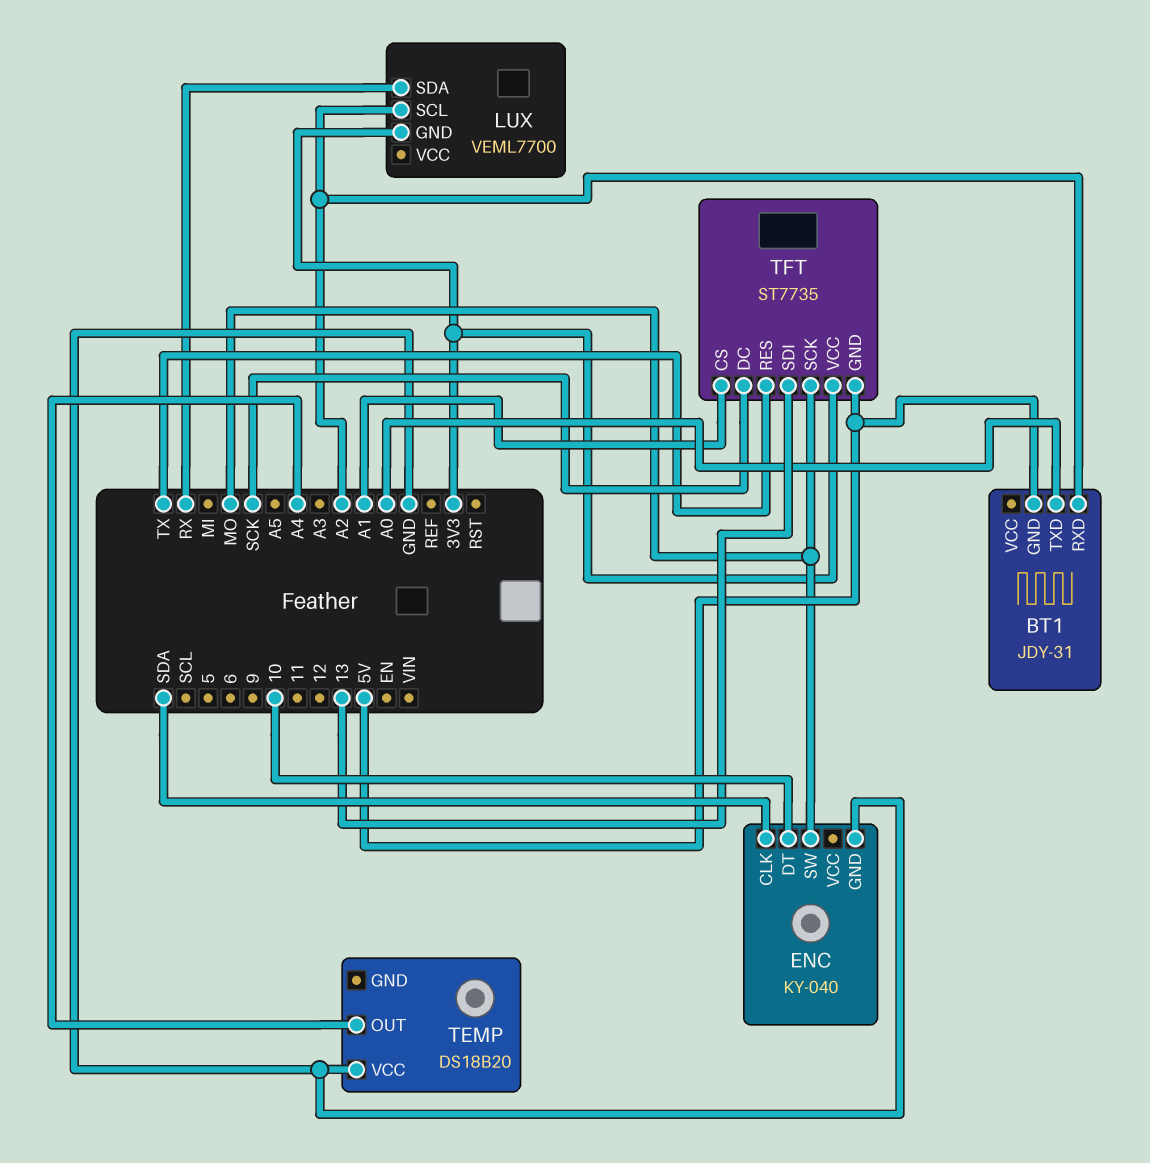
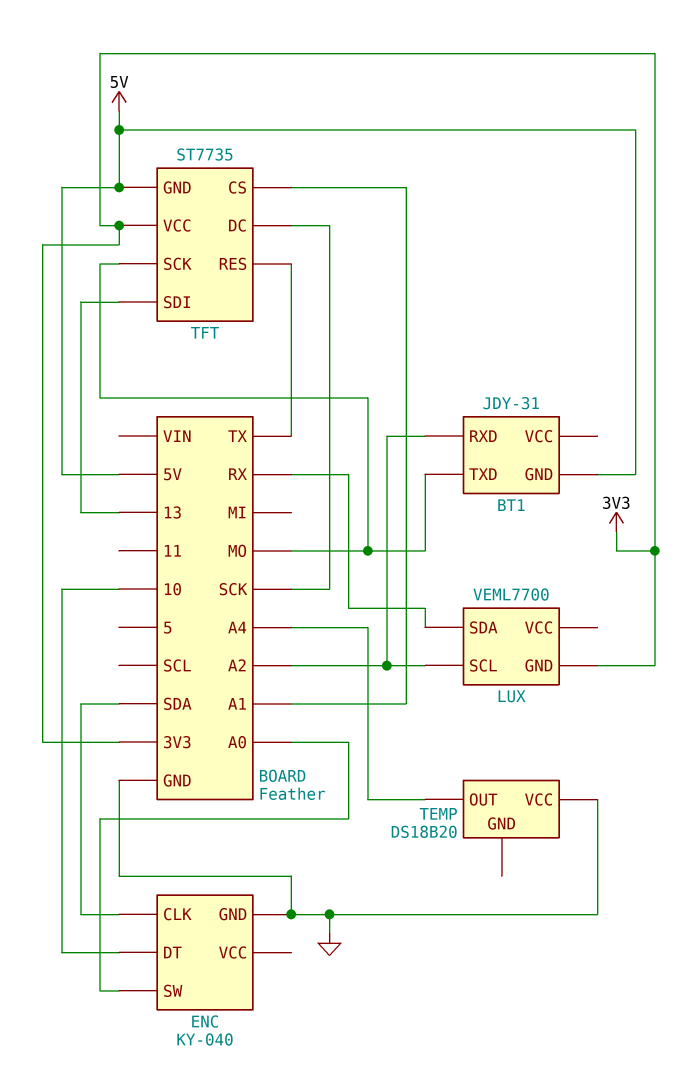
BT1 pin TXD: A0 -> MO
ENC pin SW: MO -> A0

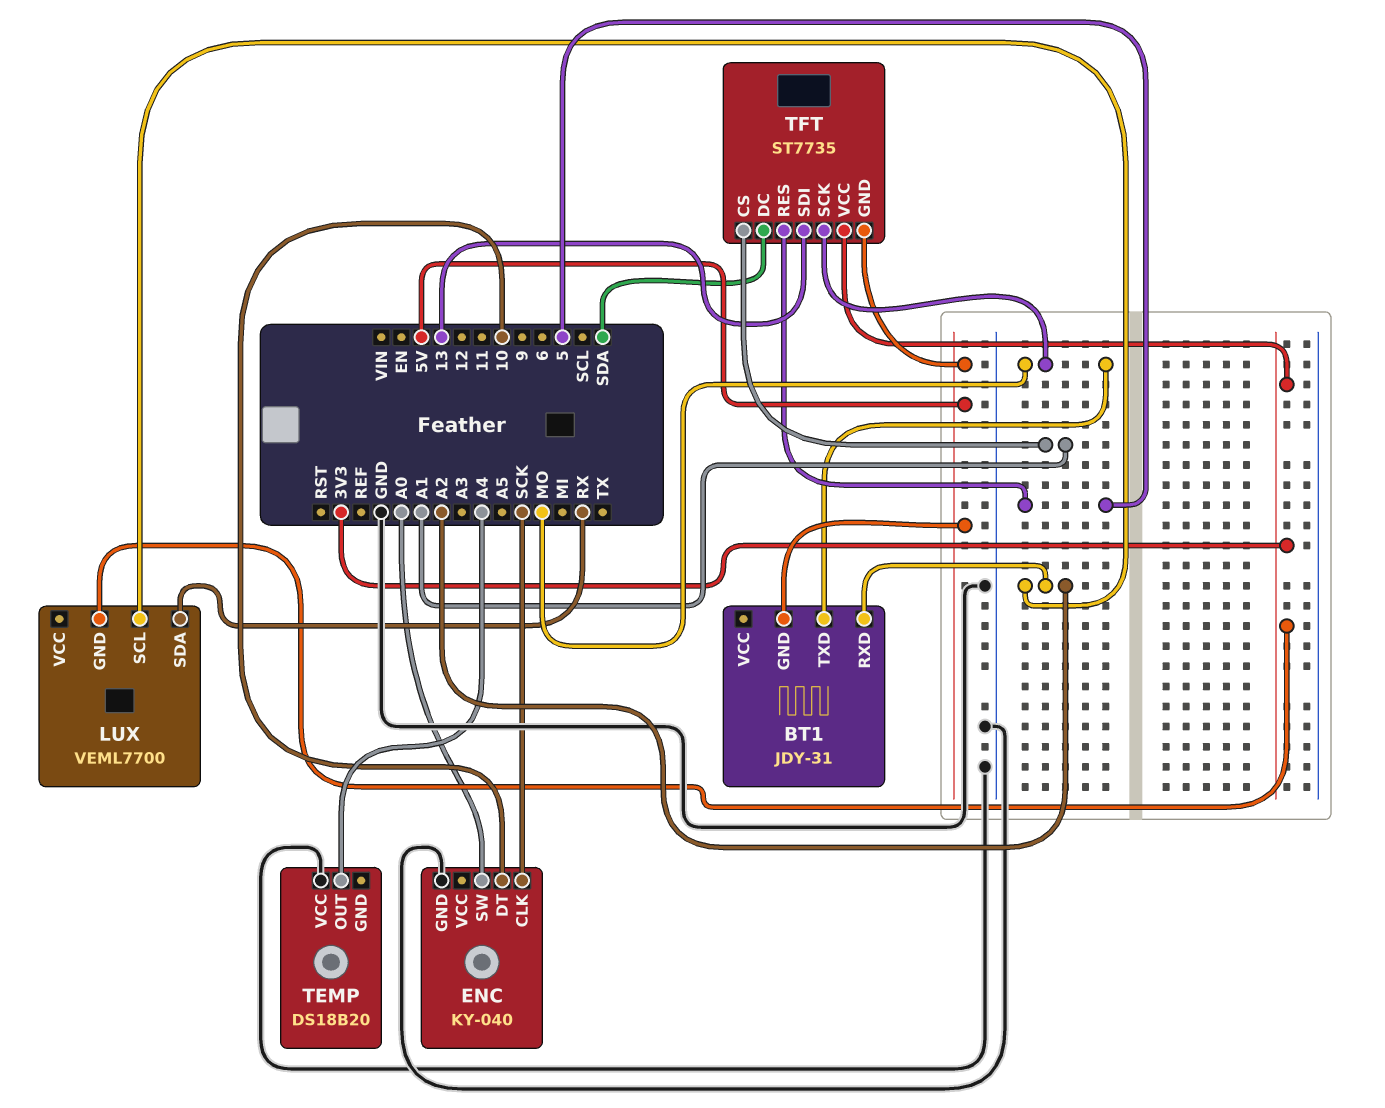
ENC pin CLK: SDA -> SCK
TFT pin DC: SCK -> SDA
TFT pin RES: TX -> 5

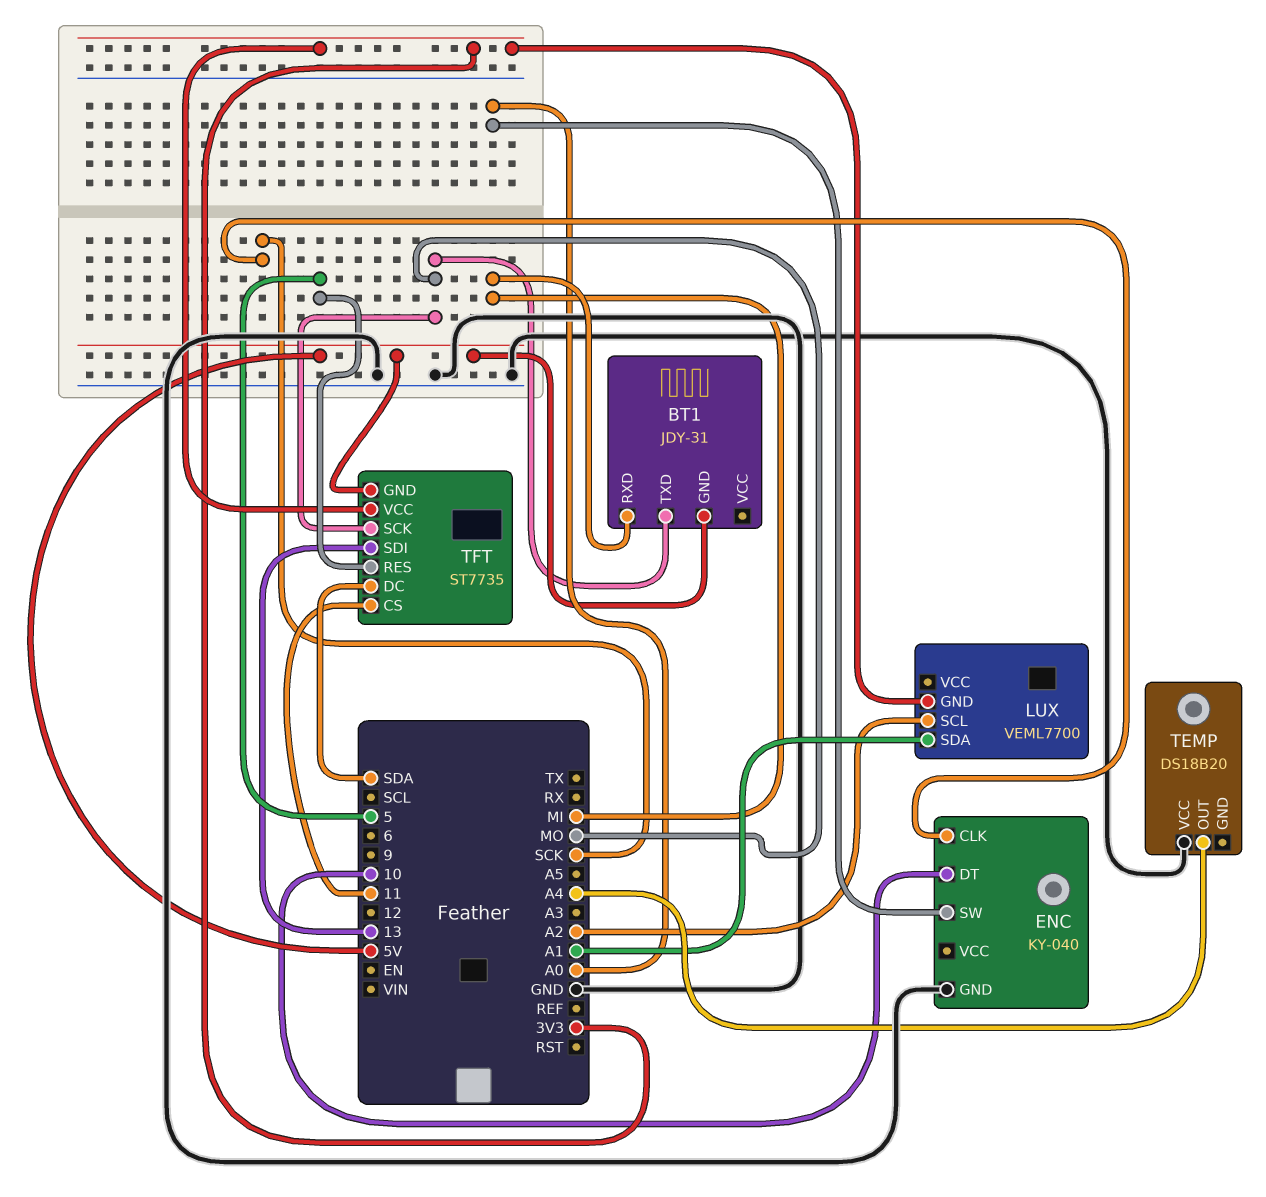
BT1 pin RXD: A2 -> MI
LUX pin SDA: RX -> A1
TFT pin CS: A1 -> 11

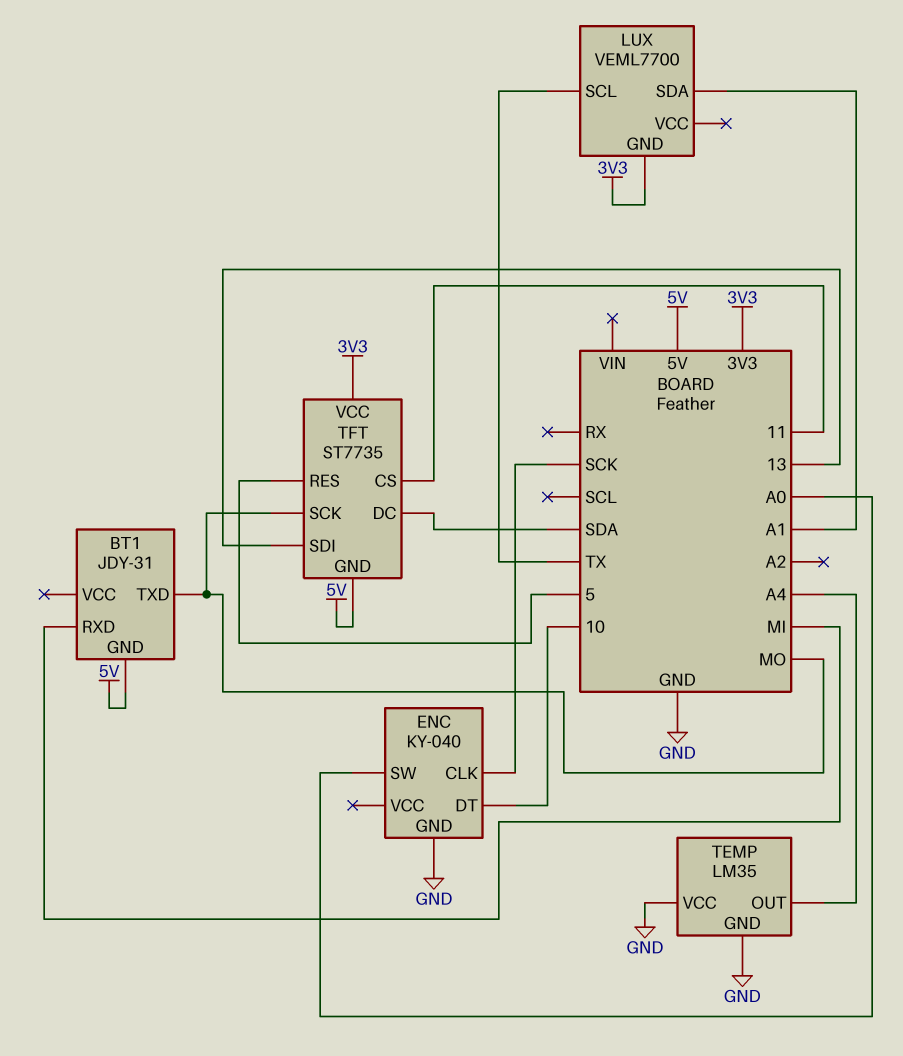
LUX pin SCL: A2 -> TX
TEMP: DS18B20 -> LM35
TEMP pin GND: none -> GND

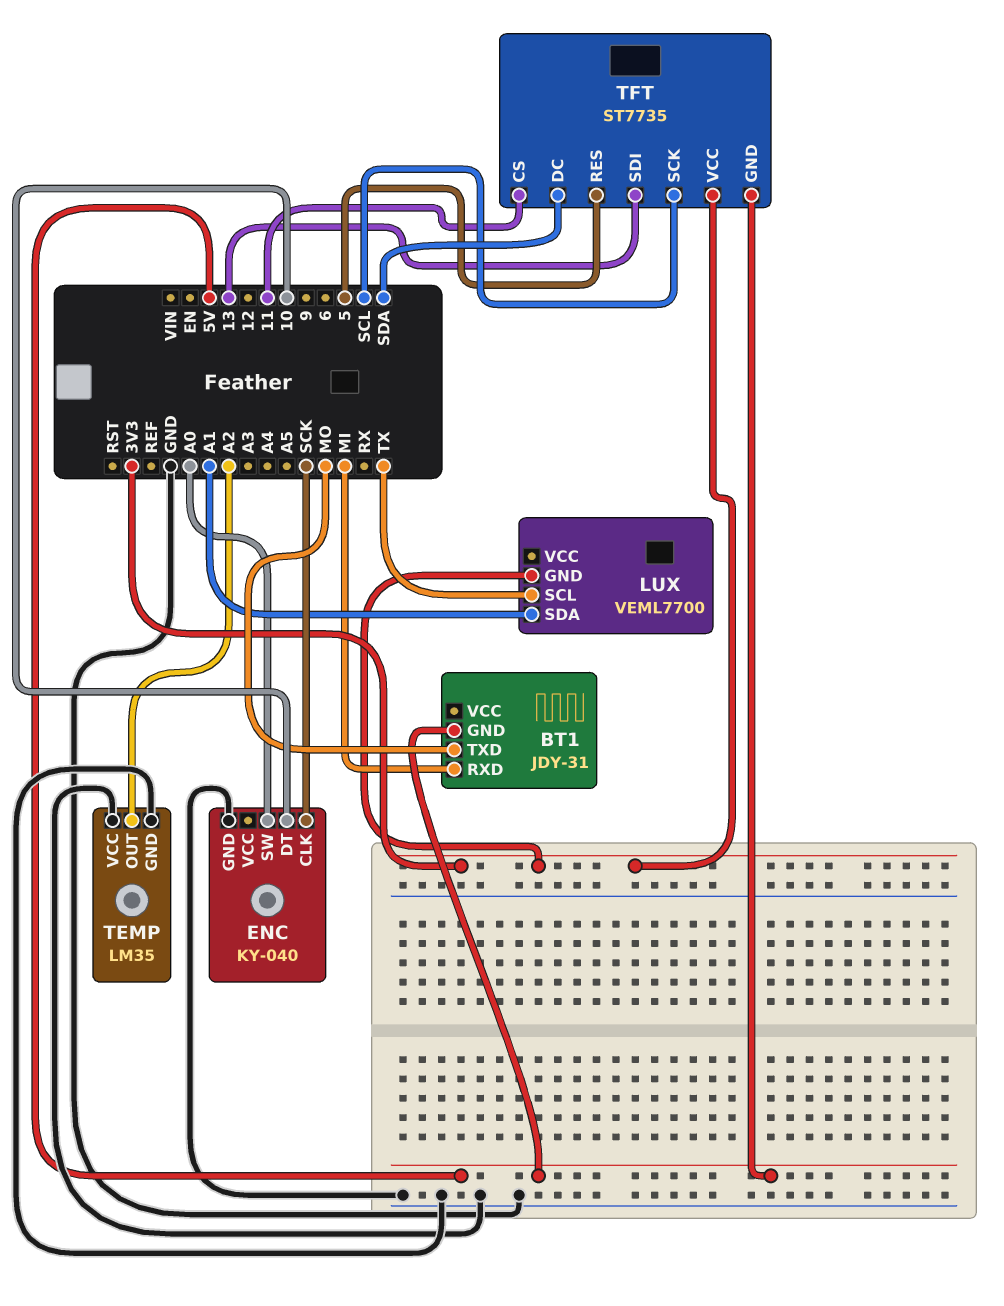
TEMP pin OUT: A4 -> A2
TFT pin SCK: MO -> SCL

